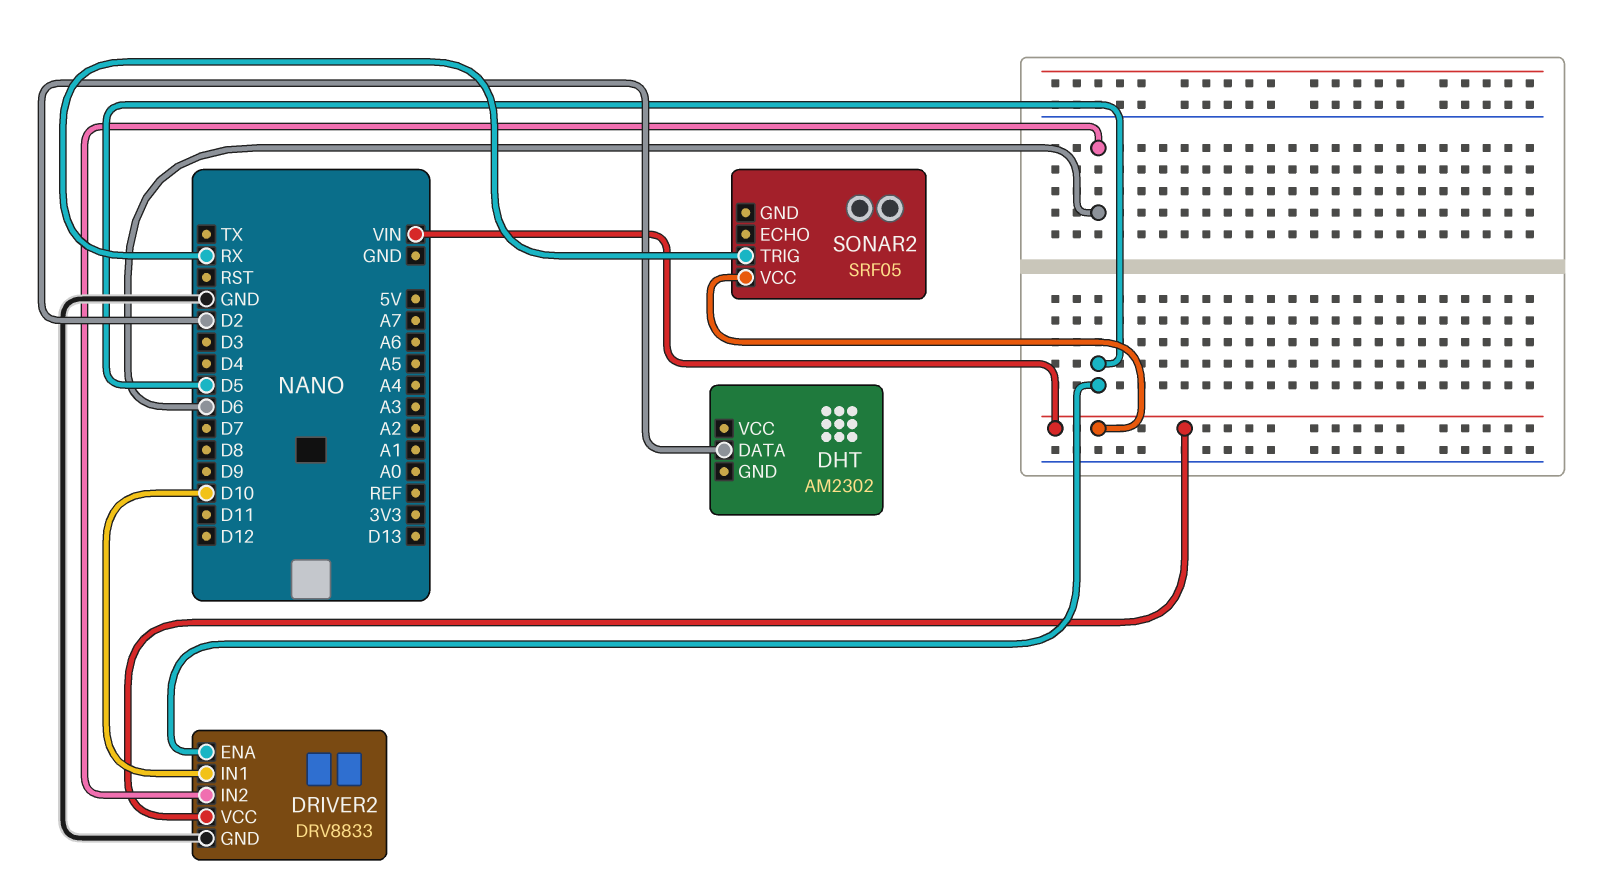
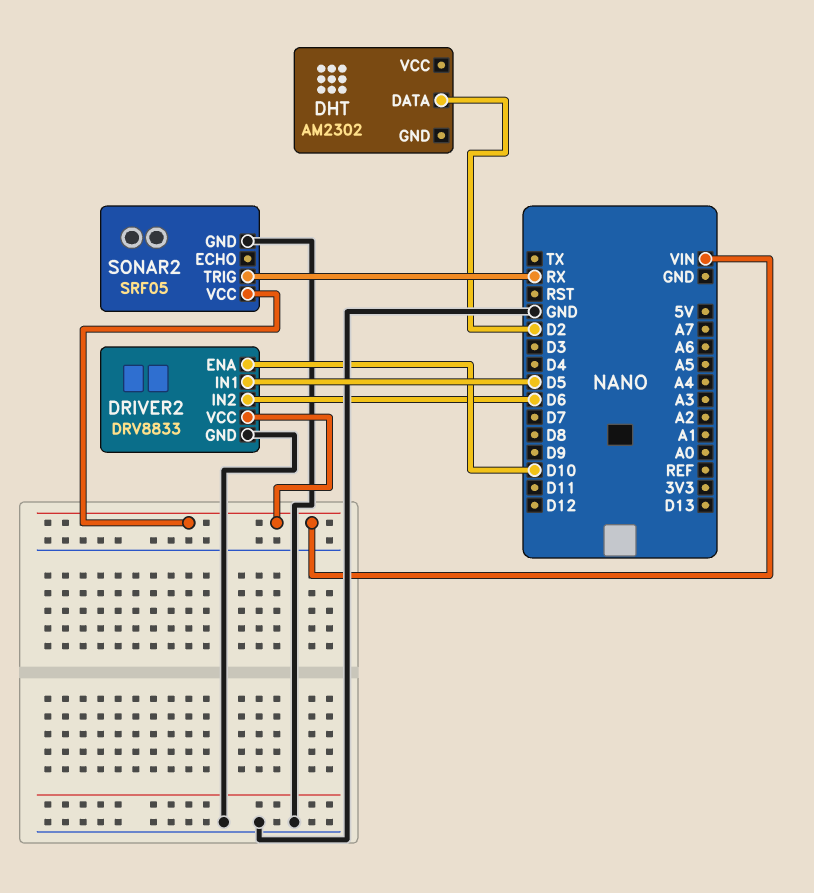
DRIVER2 pin ENA: D5 -> D10
DRIVER2 pin IN1: D10 -> D5
SONAR2 pin GND: none -> GND

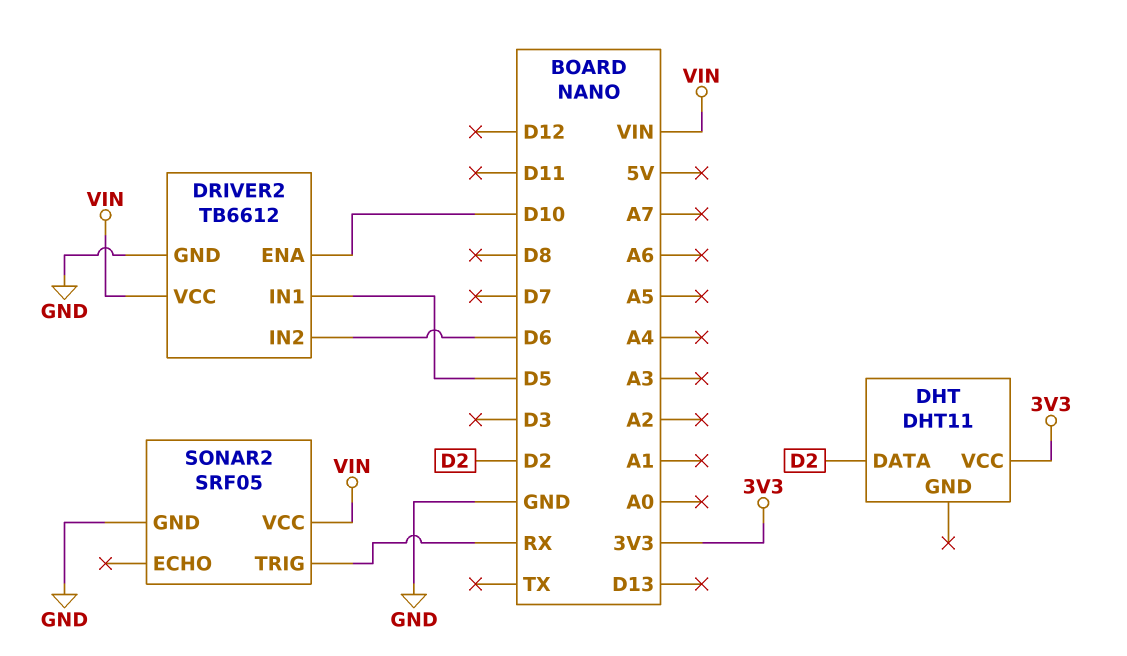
DHT: AM2302 -> DHT11
DHT pin VCC: none -> 3V3
DRIVER2: DRV8833 -> TB6612

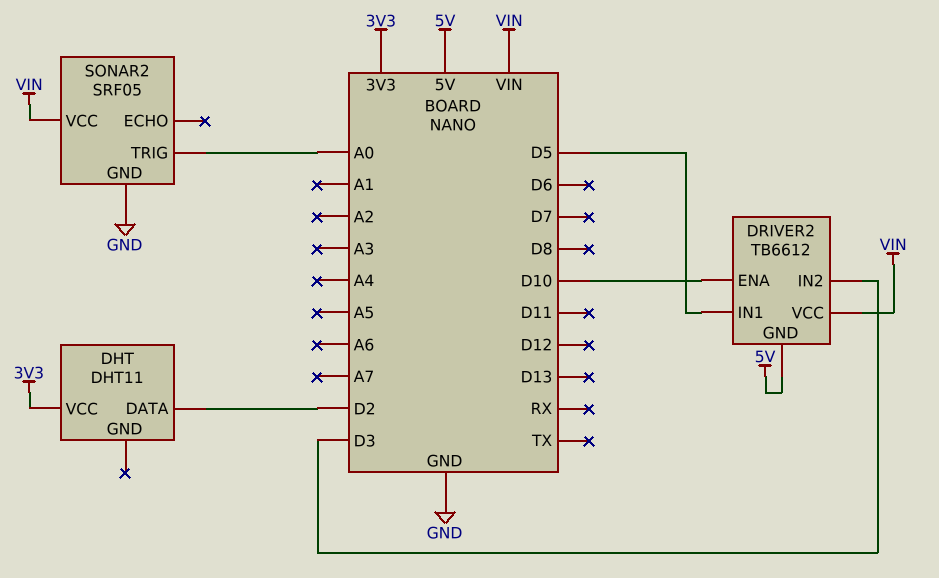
DRIVER2 pin GND: GND -> 5V
DRIVER2 pin IN2: D6 -> D3
SONAR2 pin TRIG: RX -> A0

